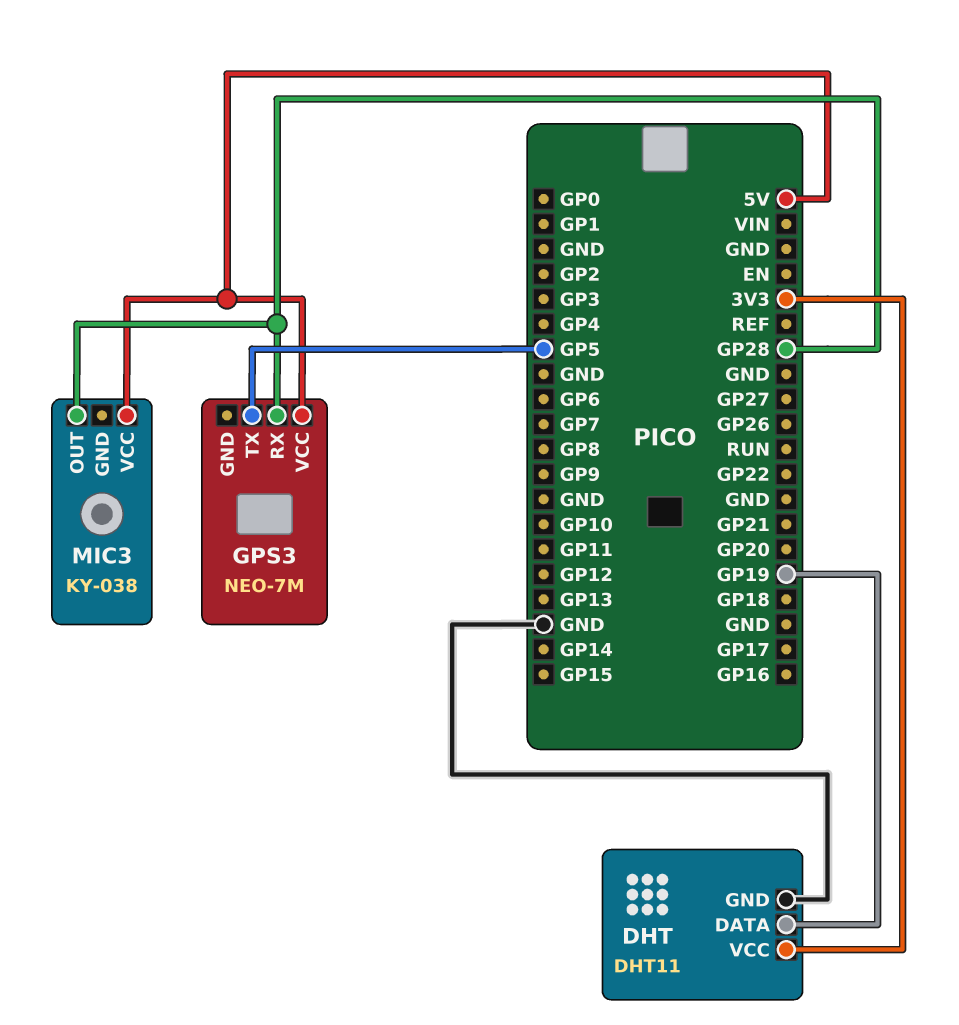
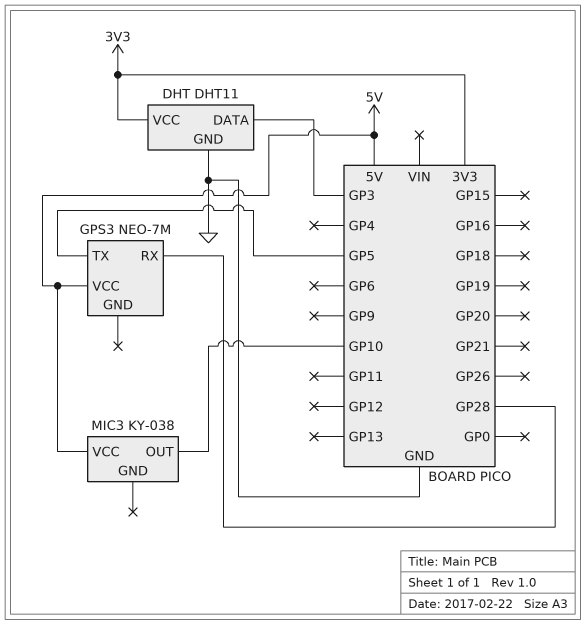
DHT pin DATA: GP19 -> GP3
MIC3 pin OUT: GP28 -> GP10

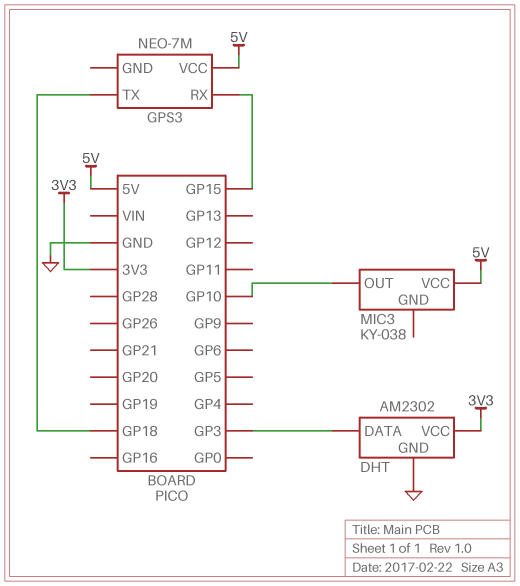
DHT: DHT11 -> AM2302
GPS3 pin RX: GP28 -> GP15
GPS3 pin TX: GP5 -> GP18

